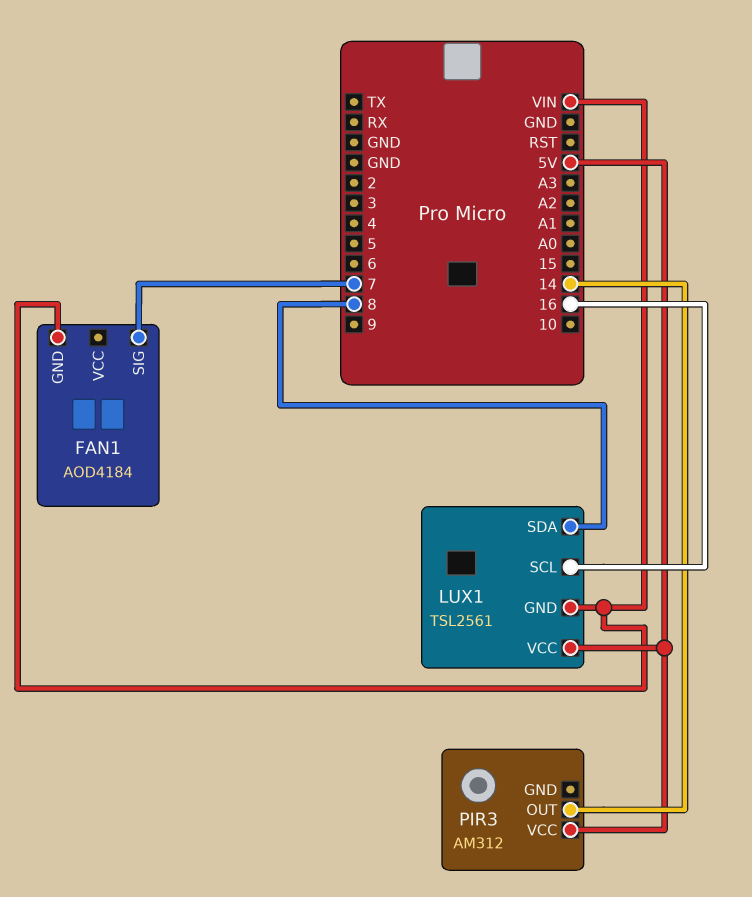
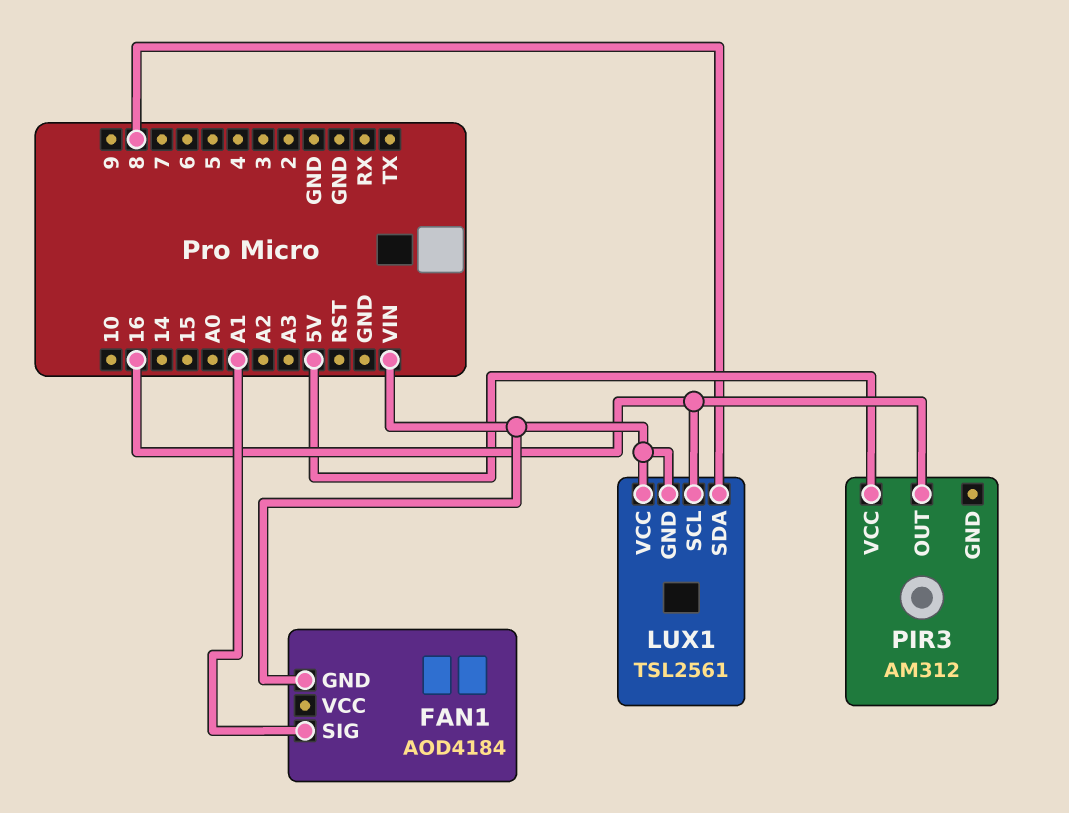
FAN1 pin SIG: 7 -> A1
LUX1 pin VCC: 5V -> VIN
PIR3 pin OUT: 14 -> 16

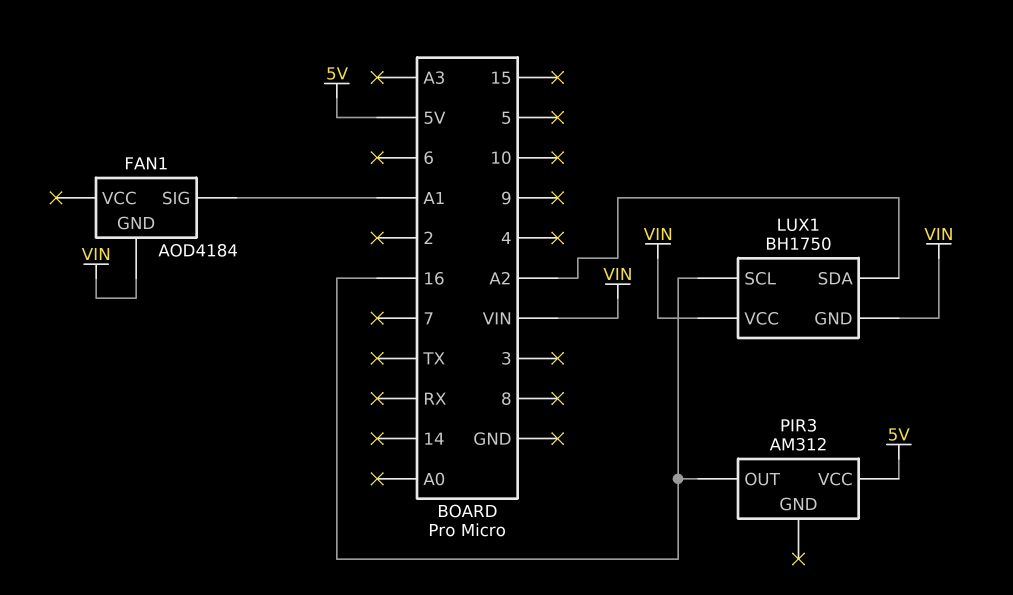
LUX1: TSL2561 -> BH1750
LUX1 pin SDA: 8 -> A2

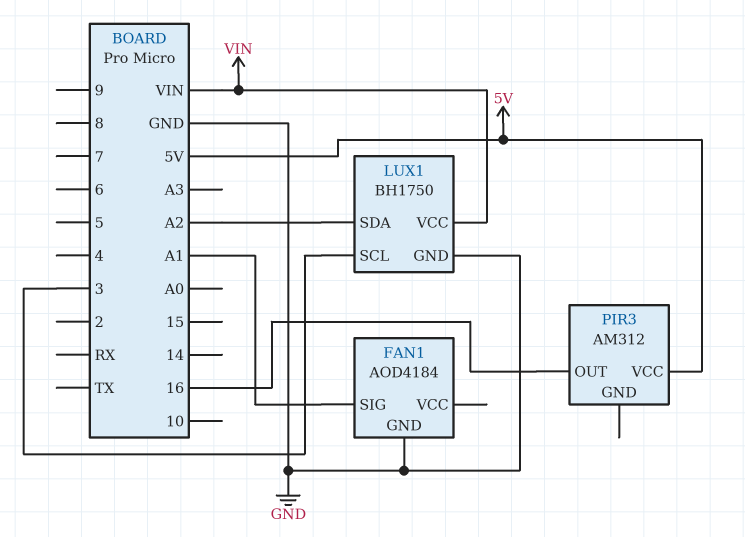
FAN1 pin GND: VIN -> GND
LUX1 pin GND: VIN -> GND
LUX1 pin SCL: 16 -> 3

